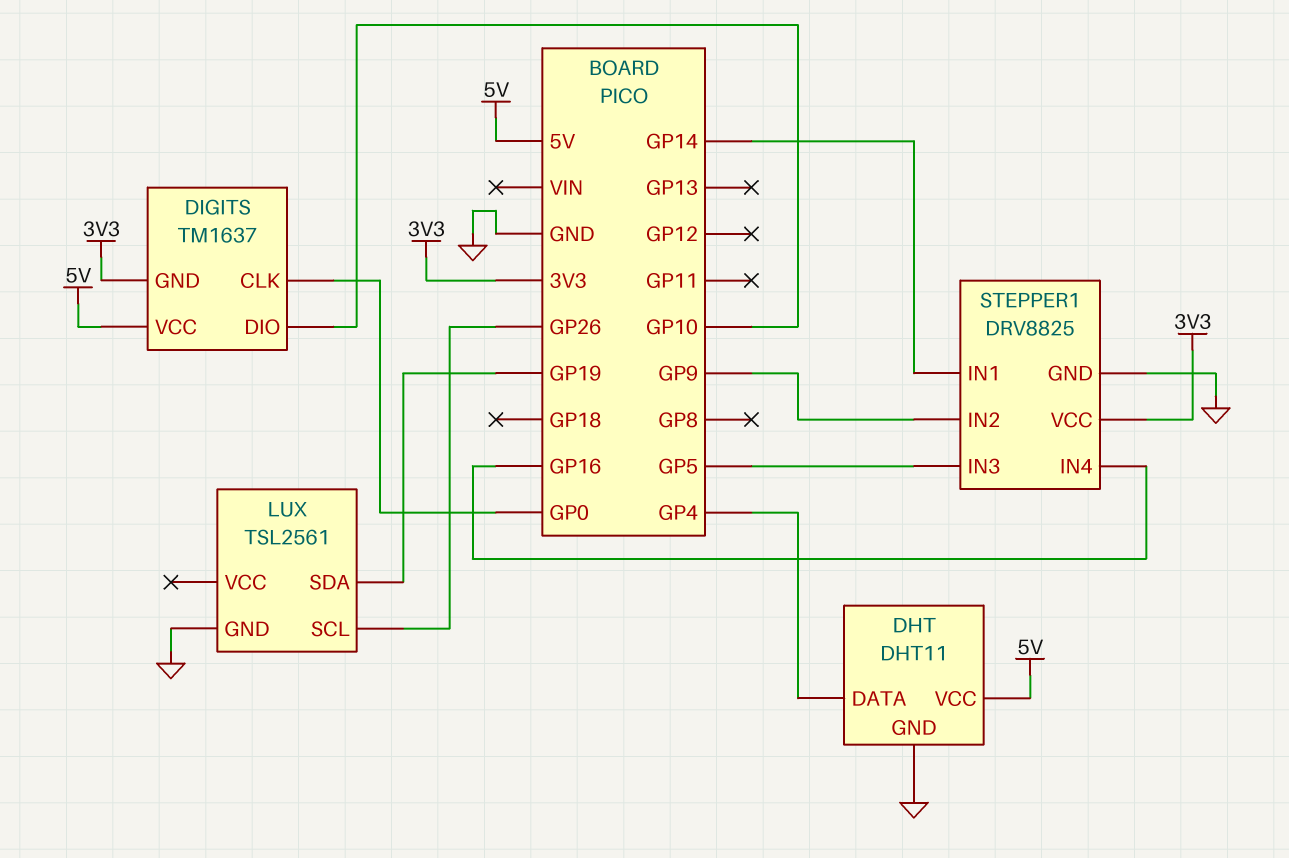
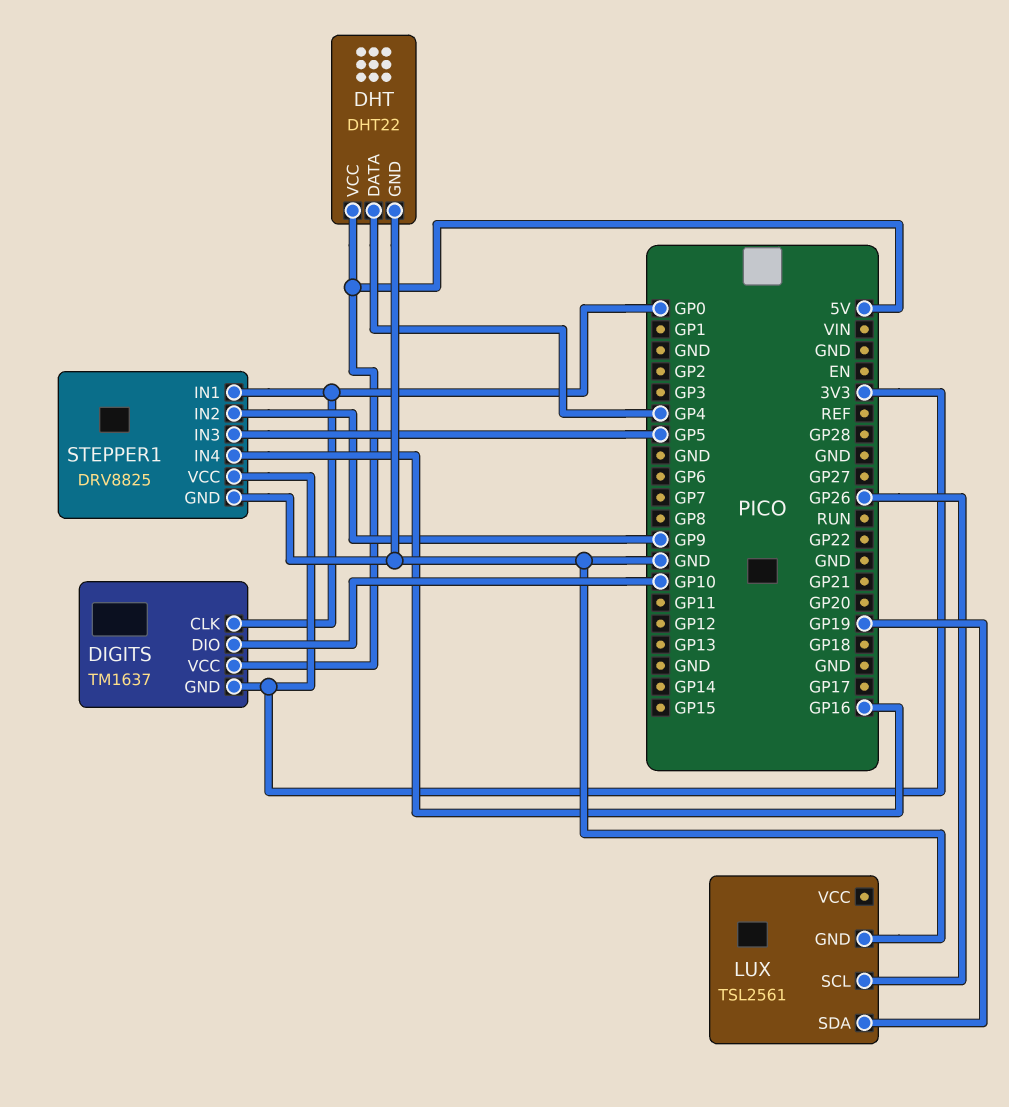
DHT: DHT11 -> DHT22
STEPPER1 pin IN1: GP14 -> GP0

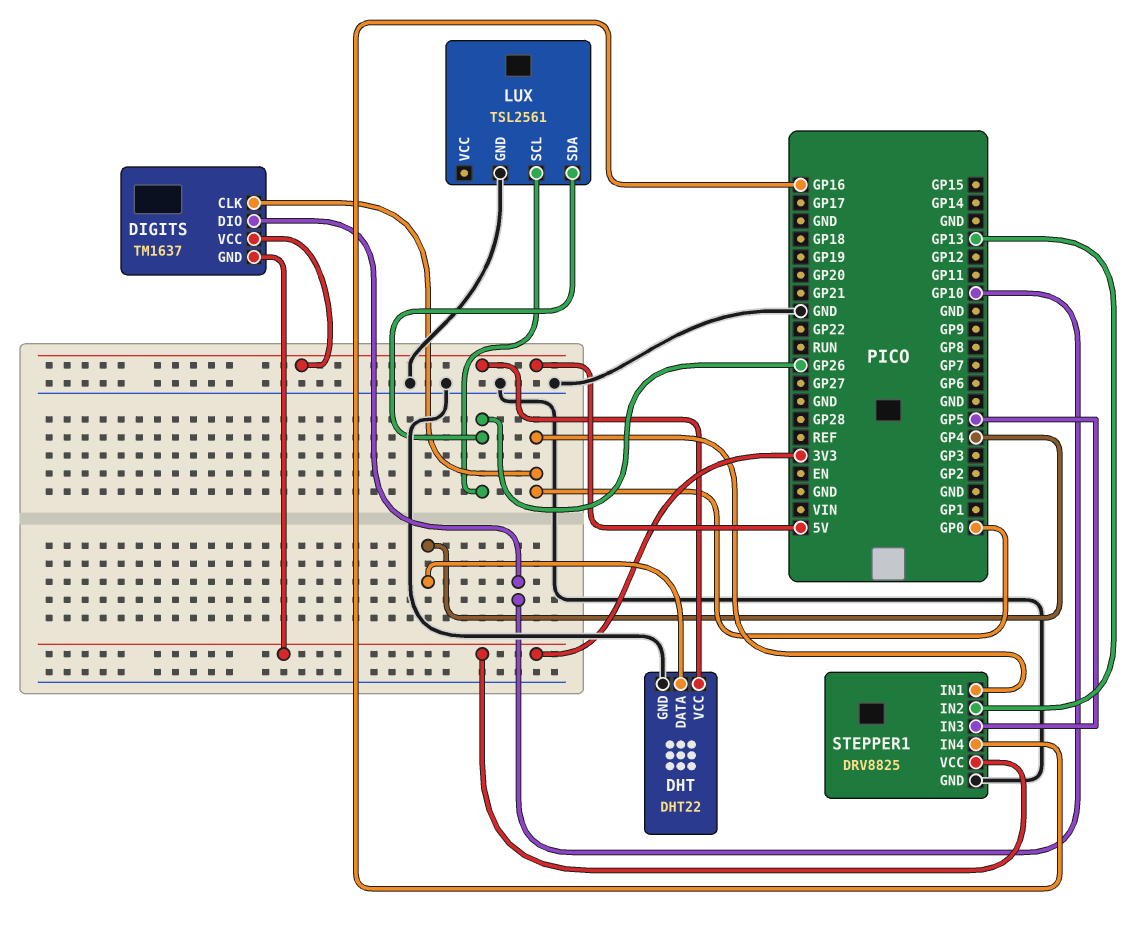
LUX pin SDA: GP19 -> GP26
STEPPER1 pin IN2: GP9 -> GP13

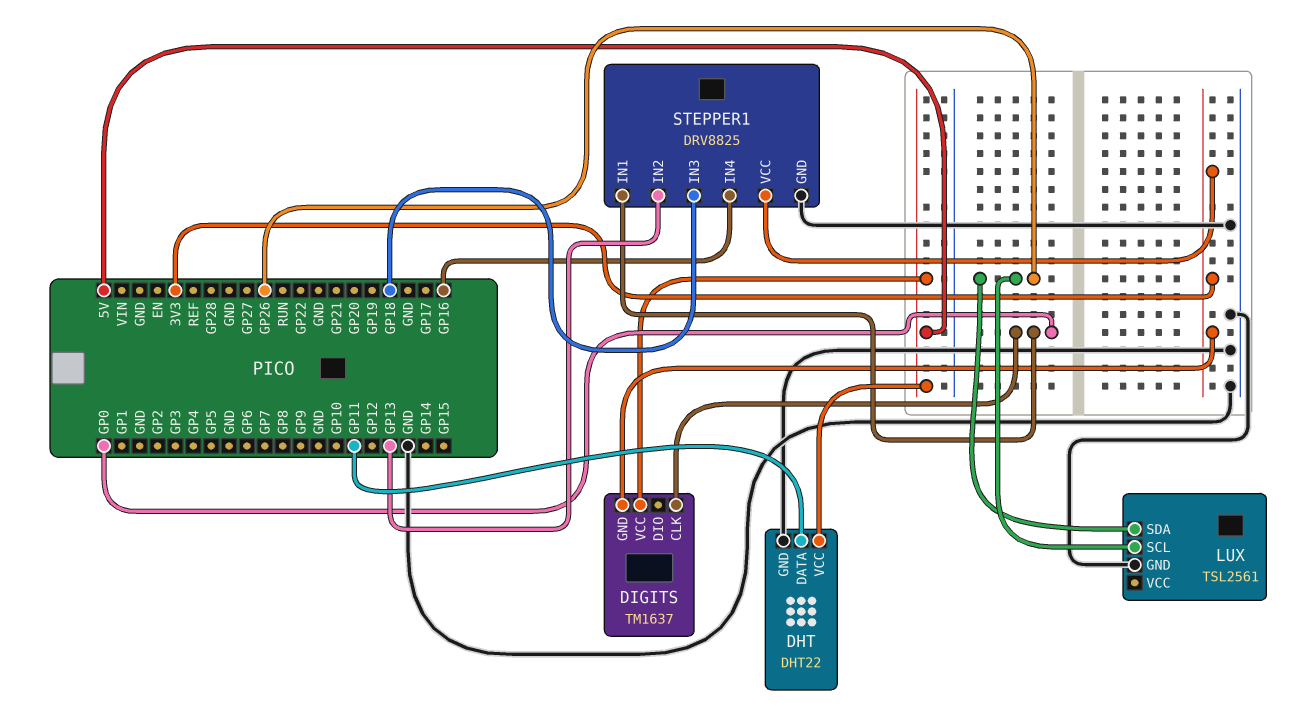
DHT pin DATA: GP4 -> GP11
DIGITS pin DIO: GP10 -> none
STEPPER1 pin IN3: GP5 -> GP18

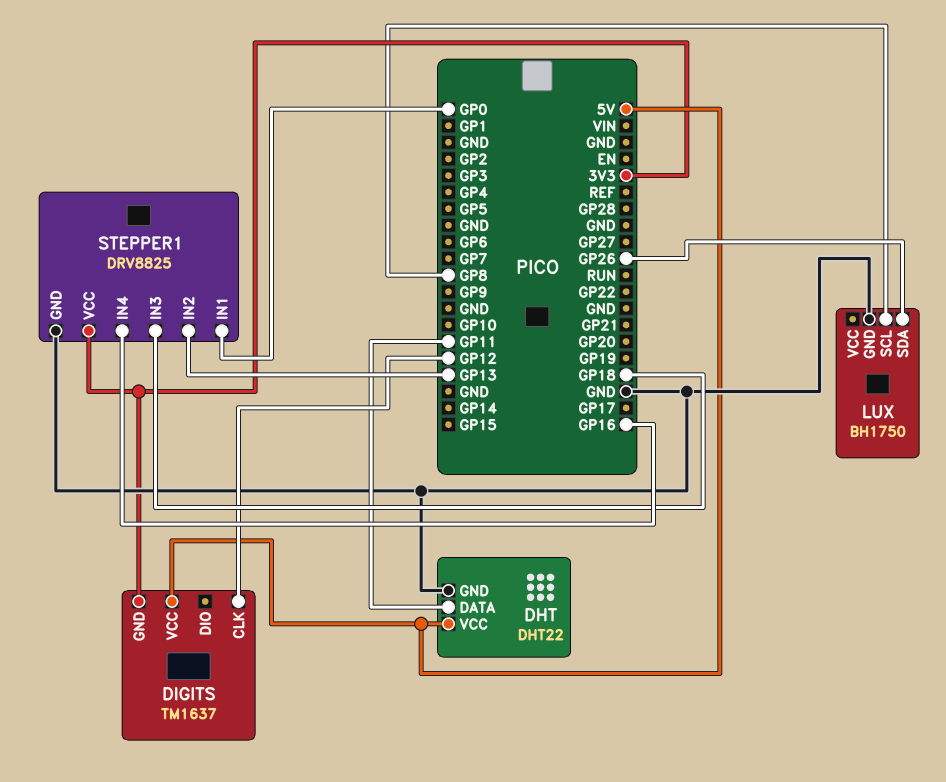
DIGITS pin CLK: GP0 -> GP12
LUX: TSL2561 -> BH1750
LUX pin SCL: GP26 -> GP8

